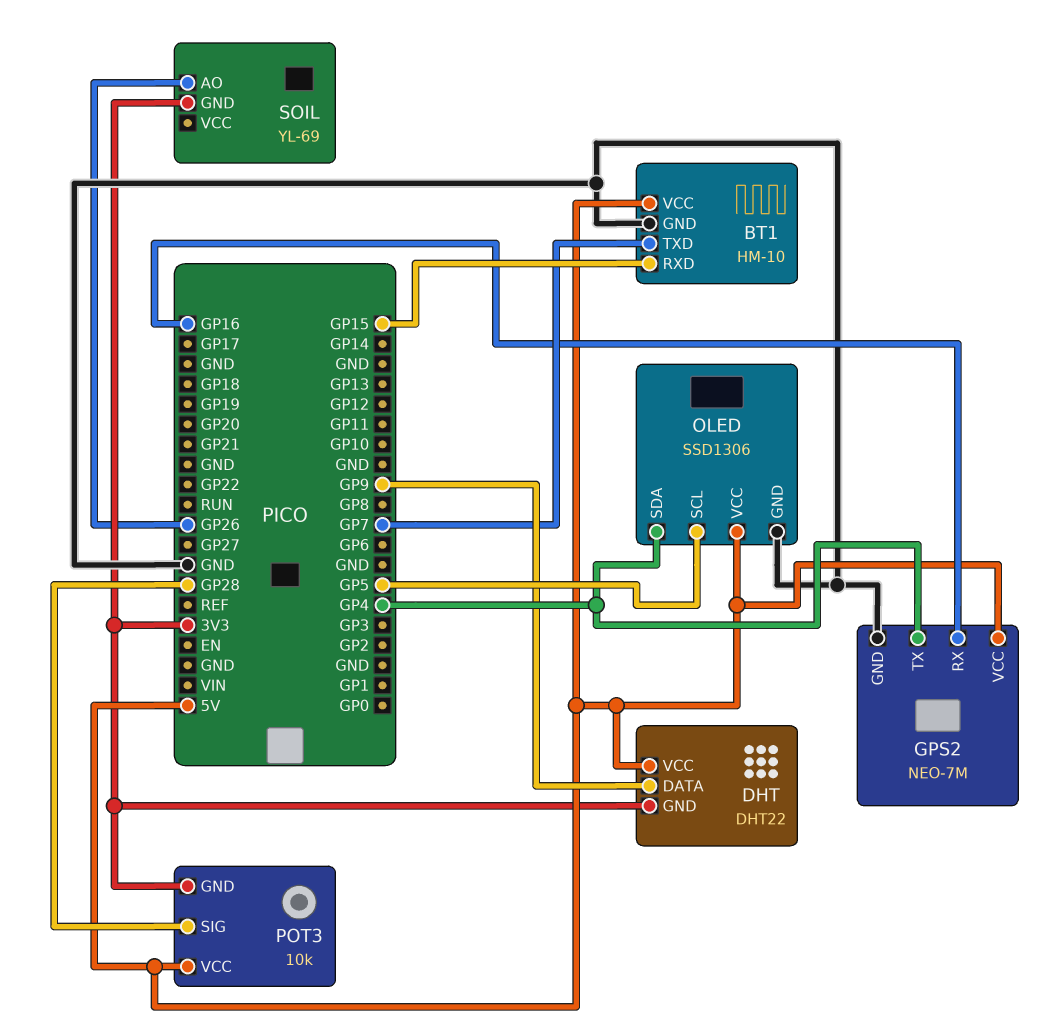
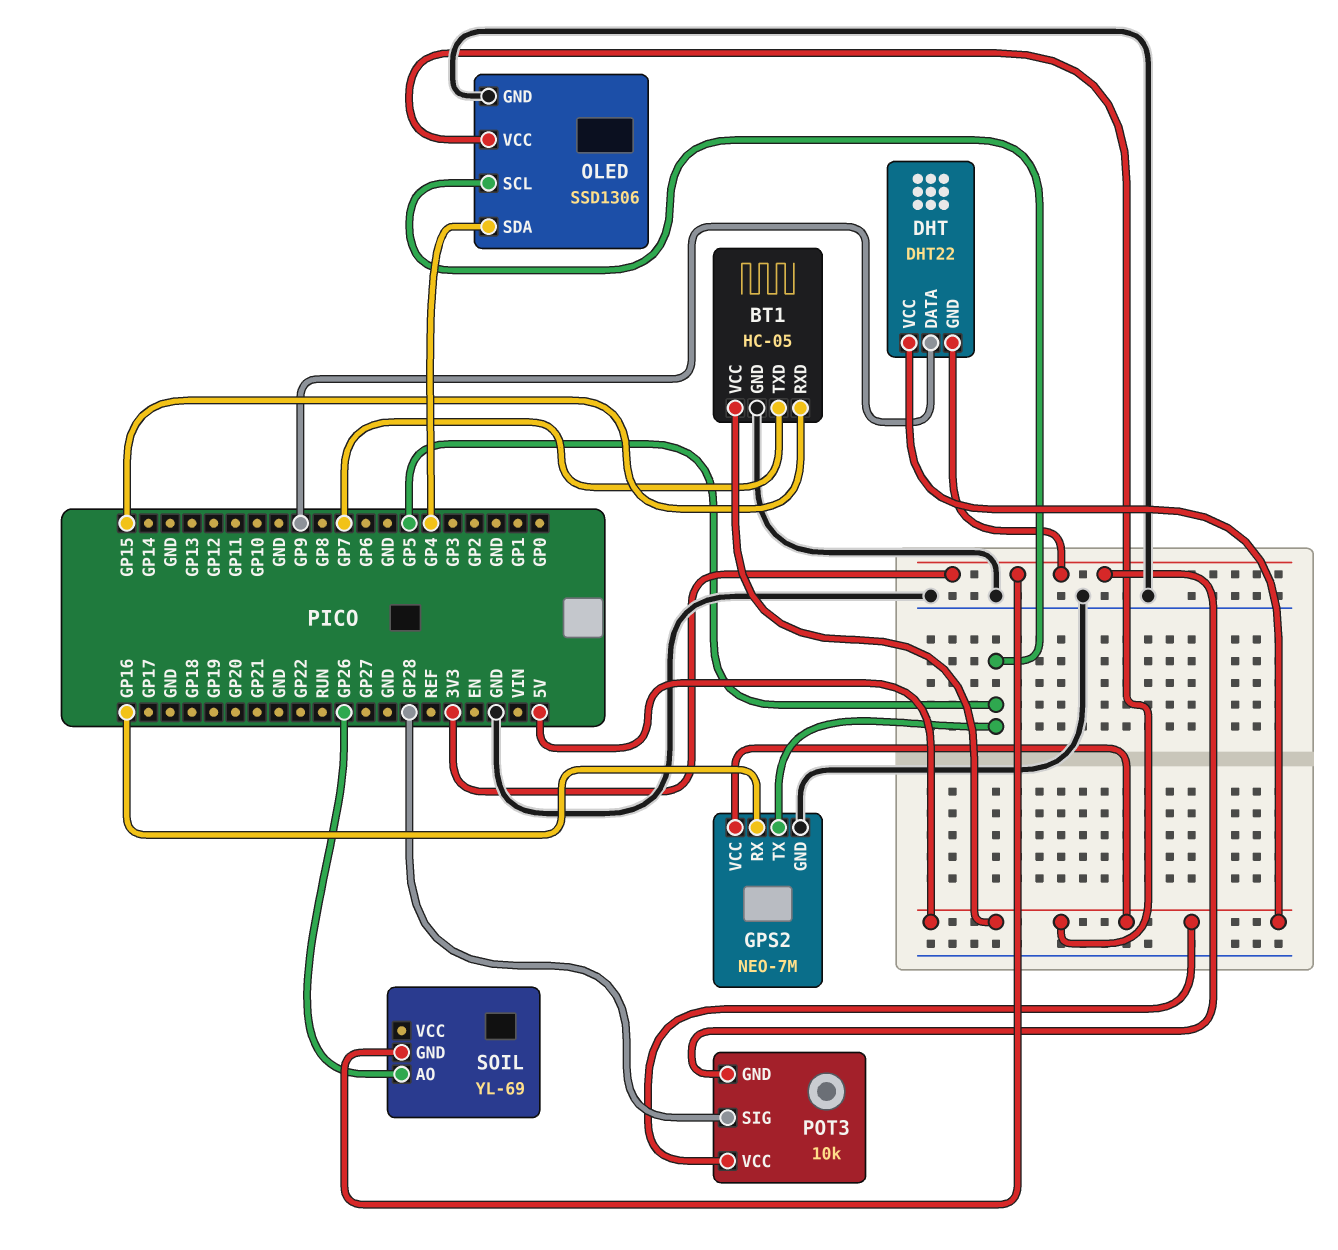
BT1: HM-10 -> HC-05
GPS2 pin TX: GP4 -> GP5

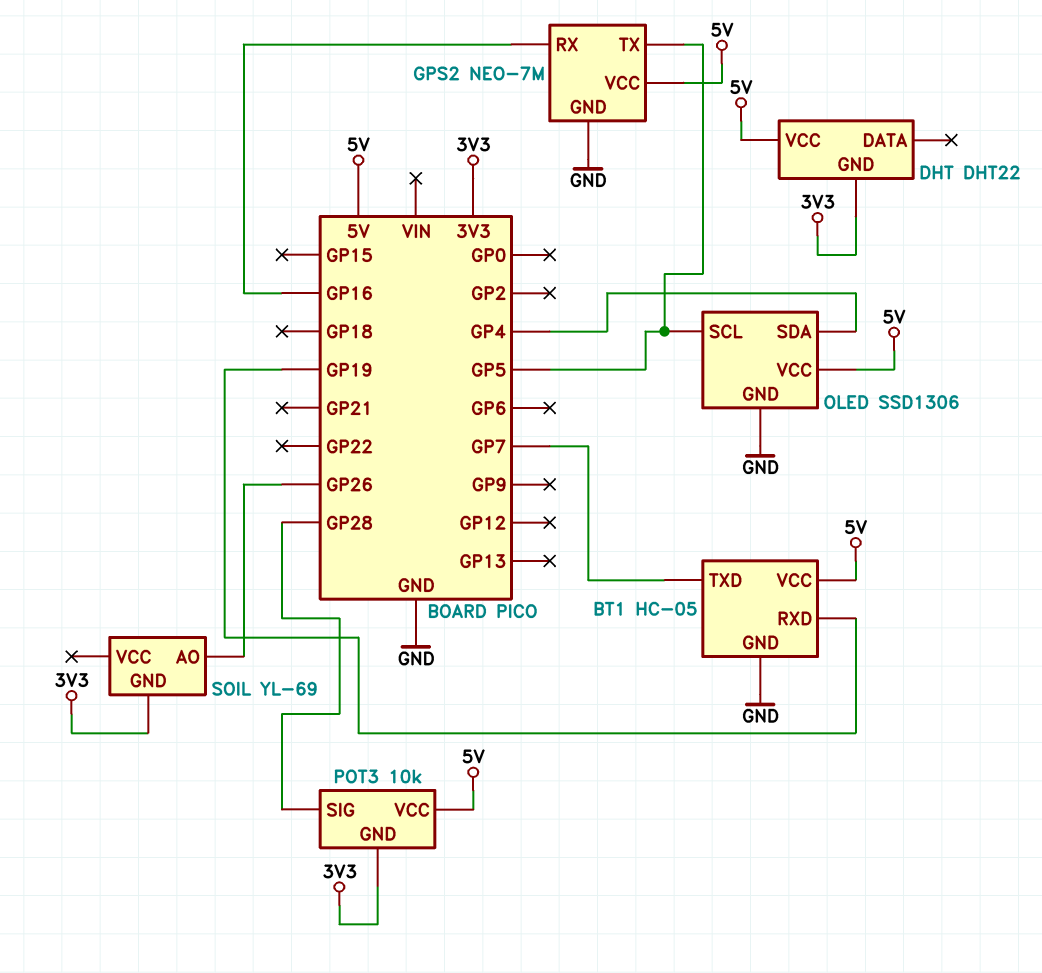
BT1 pin RXD: GP15 -> GP19
DHT pin DATA: GP9 -> none

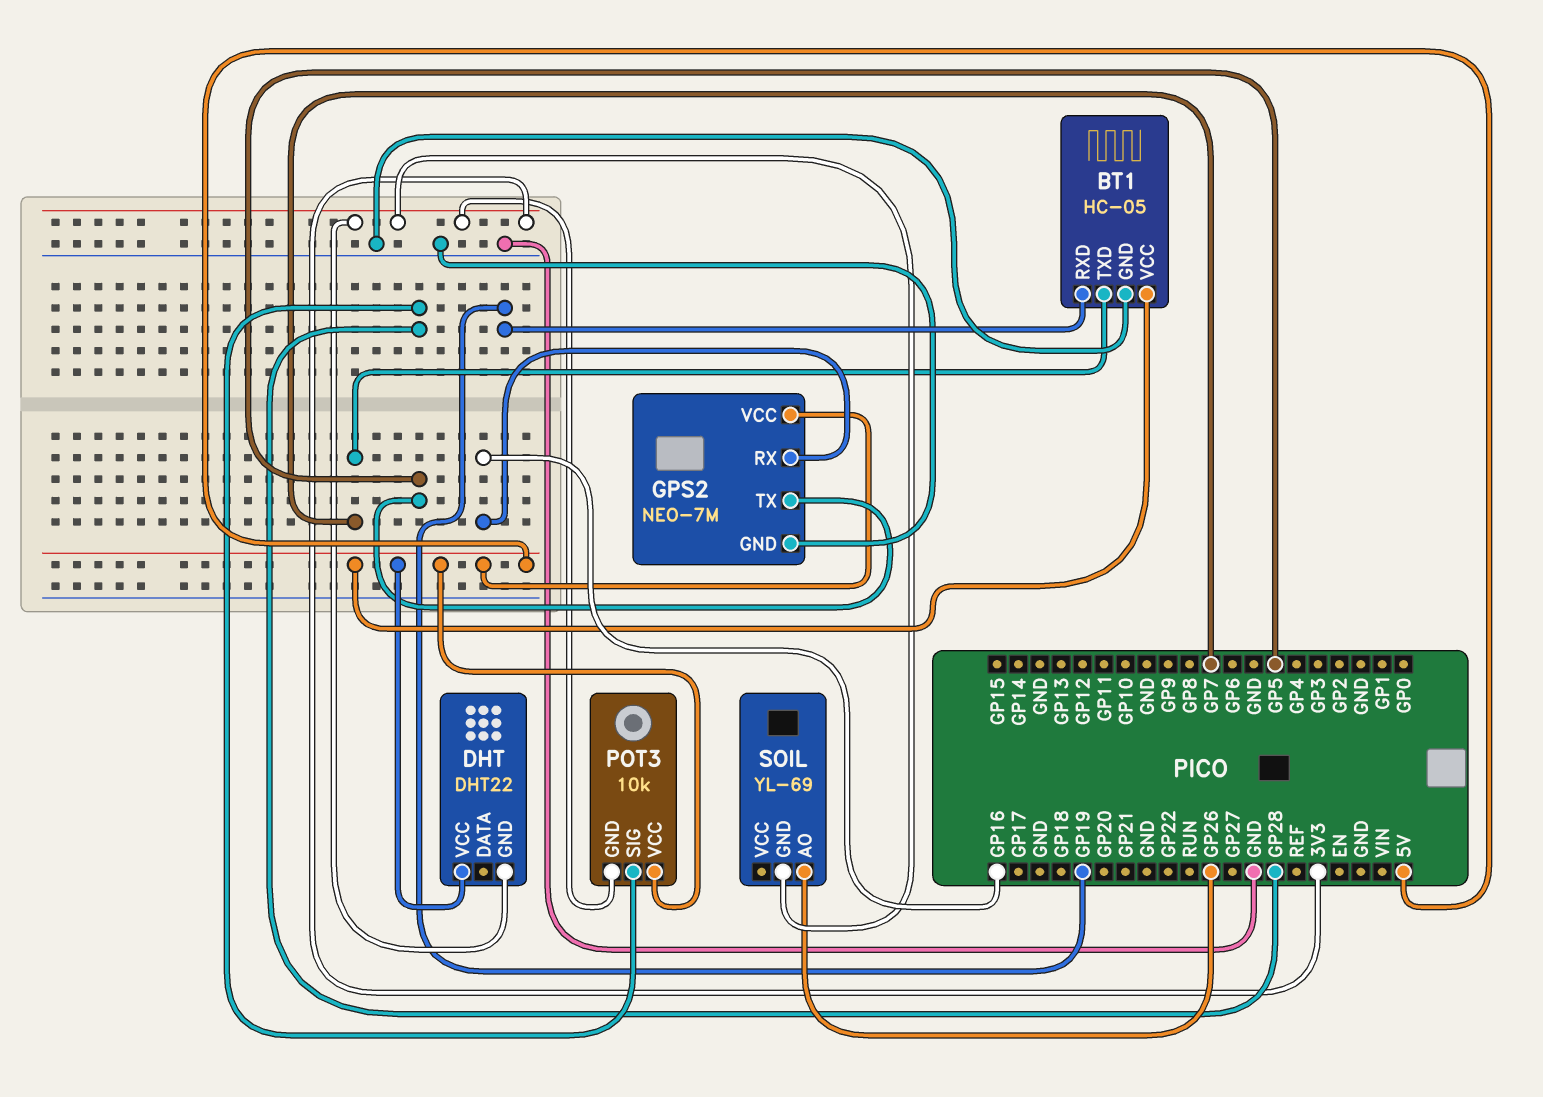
OLED: SSD1306 -> none
OLED pin GND: GND -> none
OLED pin SCL: GP5 -> none
OLED pin SDA: GP4 -> none
OLED pin VCC: 5V -> none

